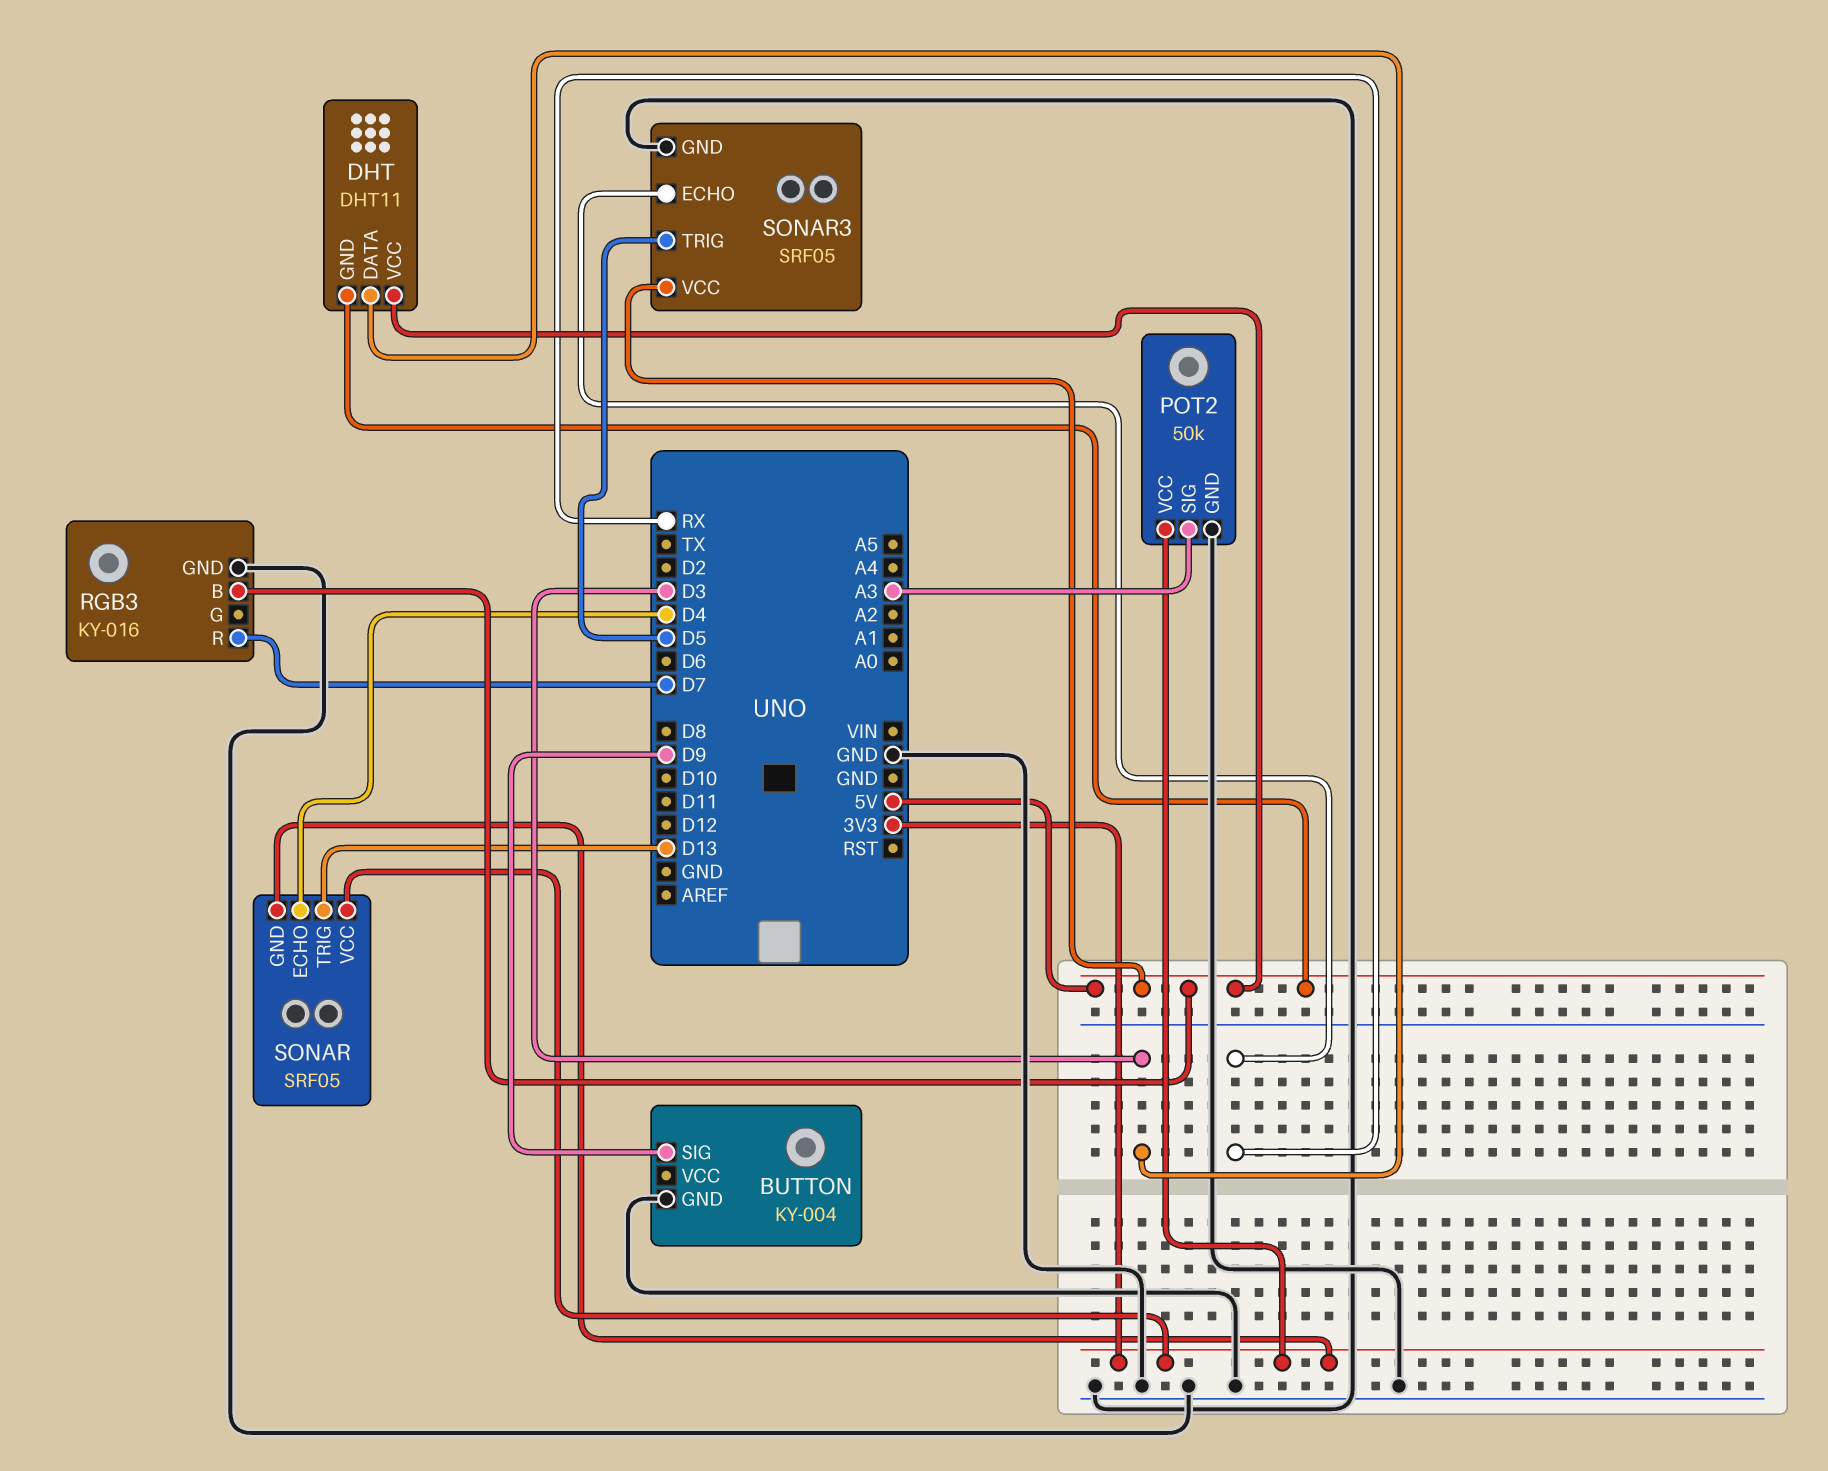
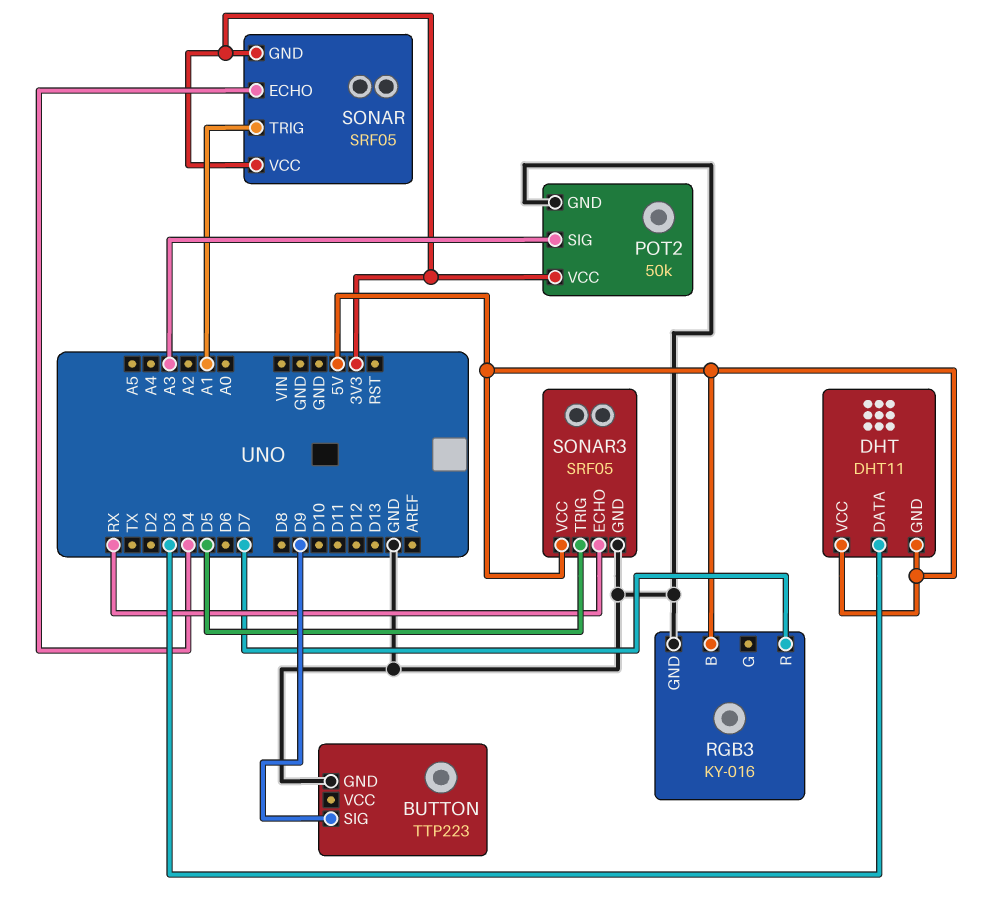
BUTTON: KY-004 -> TTP223
SONAR pin TRIG: D13 -> A1

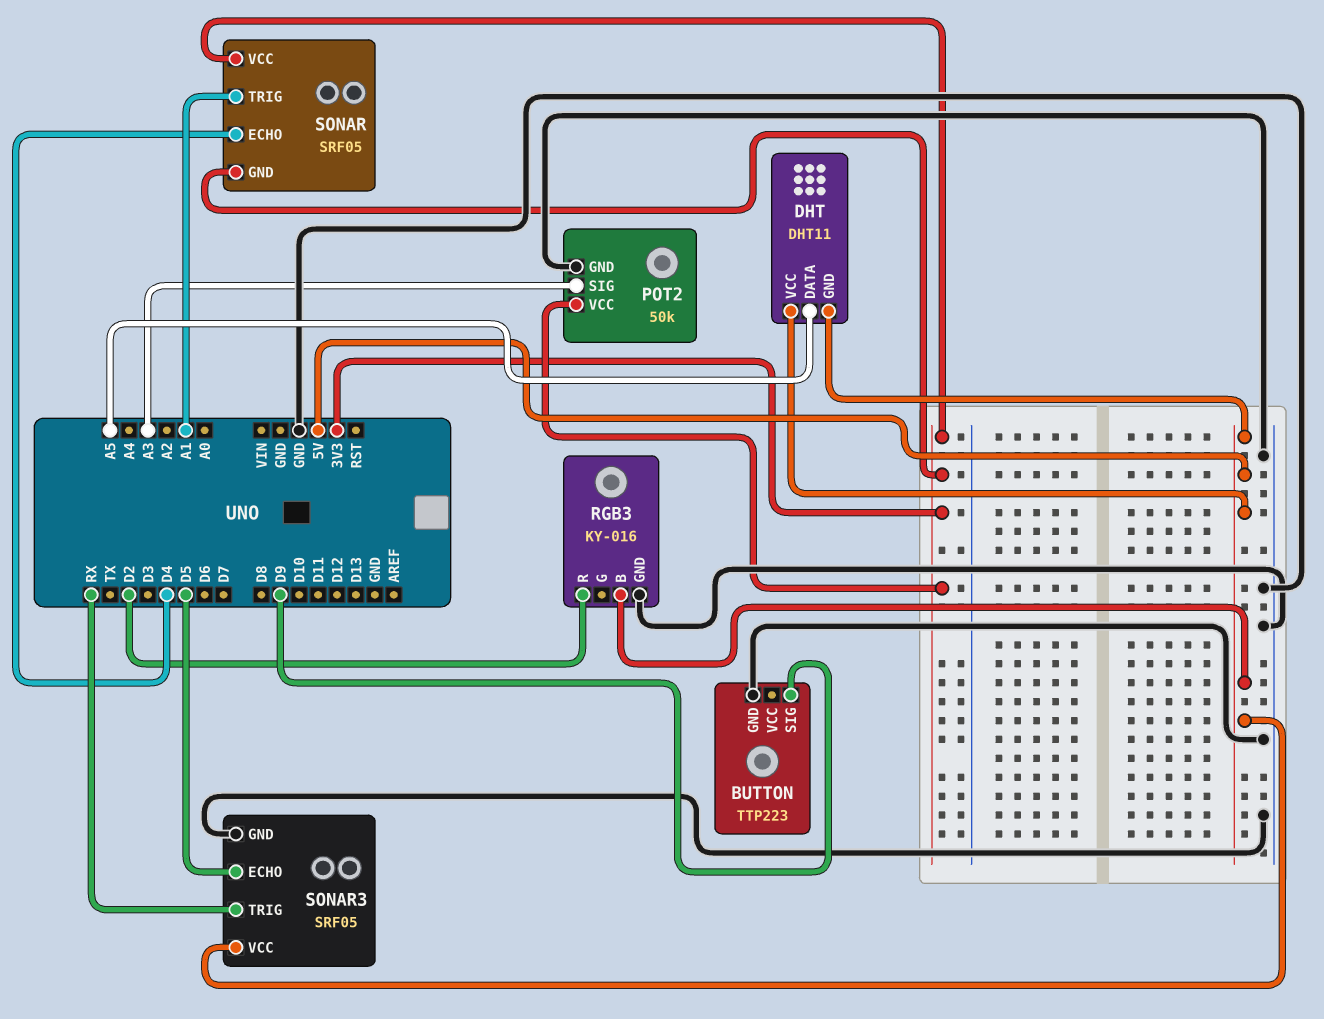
DHT pin DATA: D3 -> A5
RGB3 pin R: D7 -> D2
SONAR3 pin ECHO: RX -> D5
SONAR3 pin TRIG: D5 -> RX

